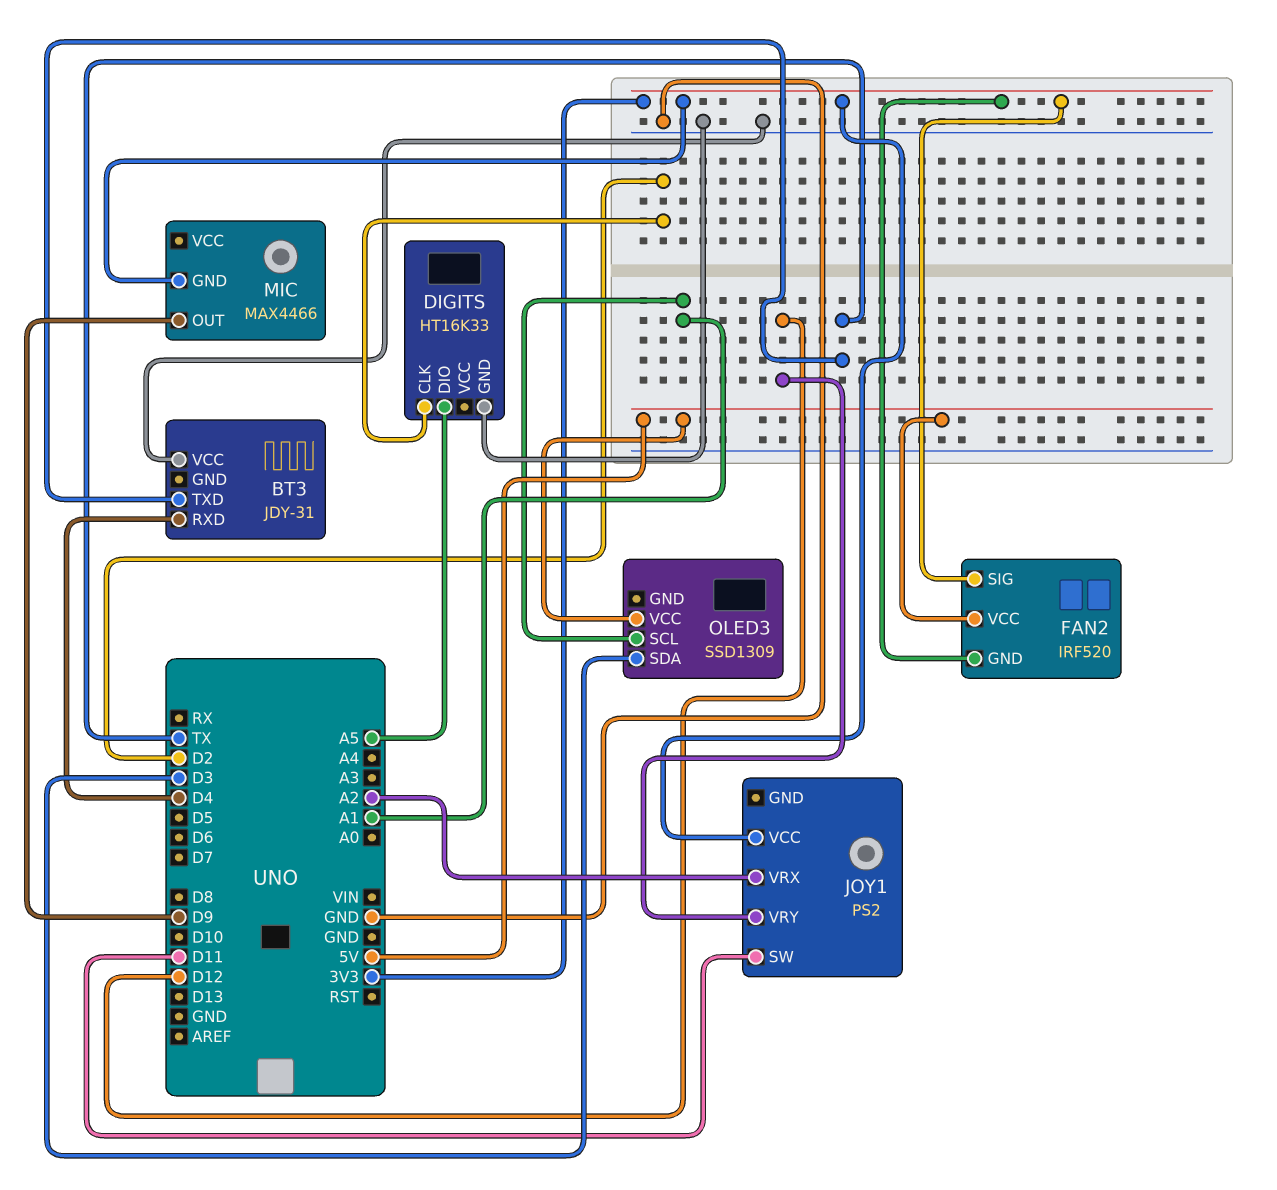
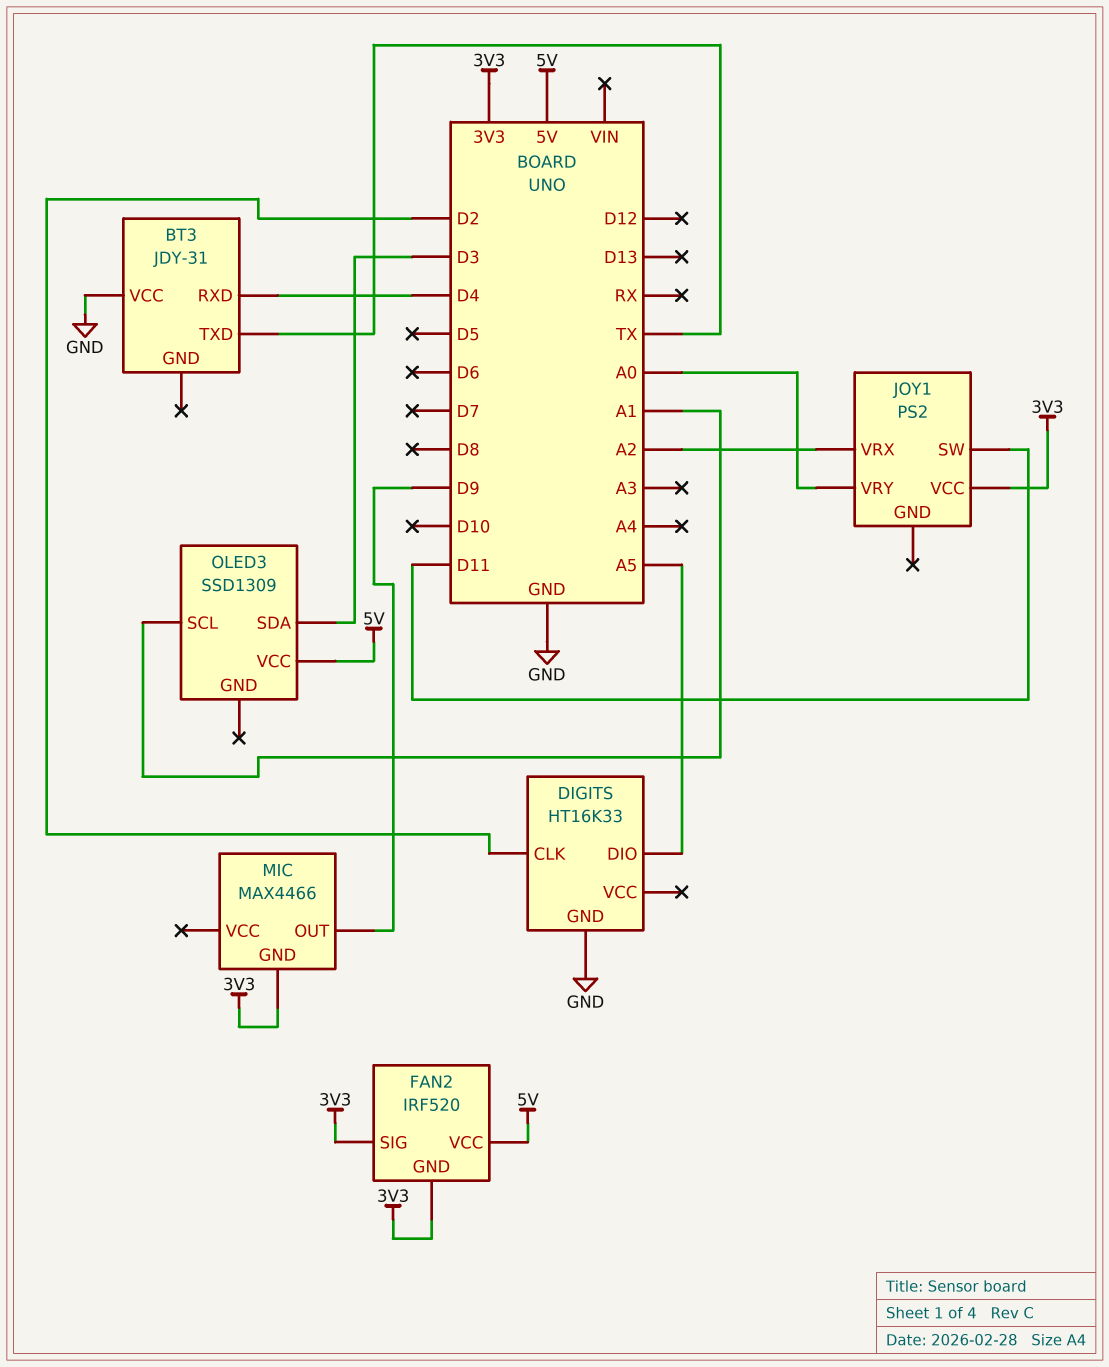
JOY1 pin VRY: D12 -> A0

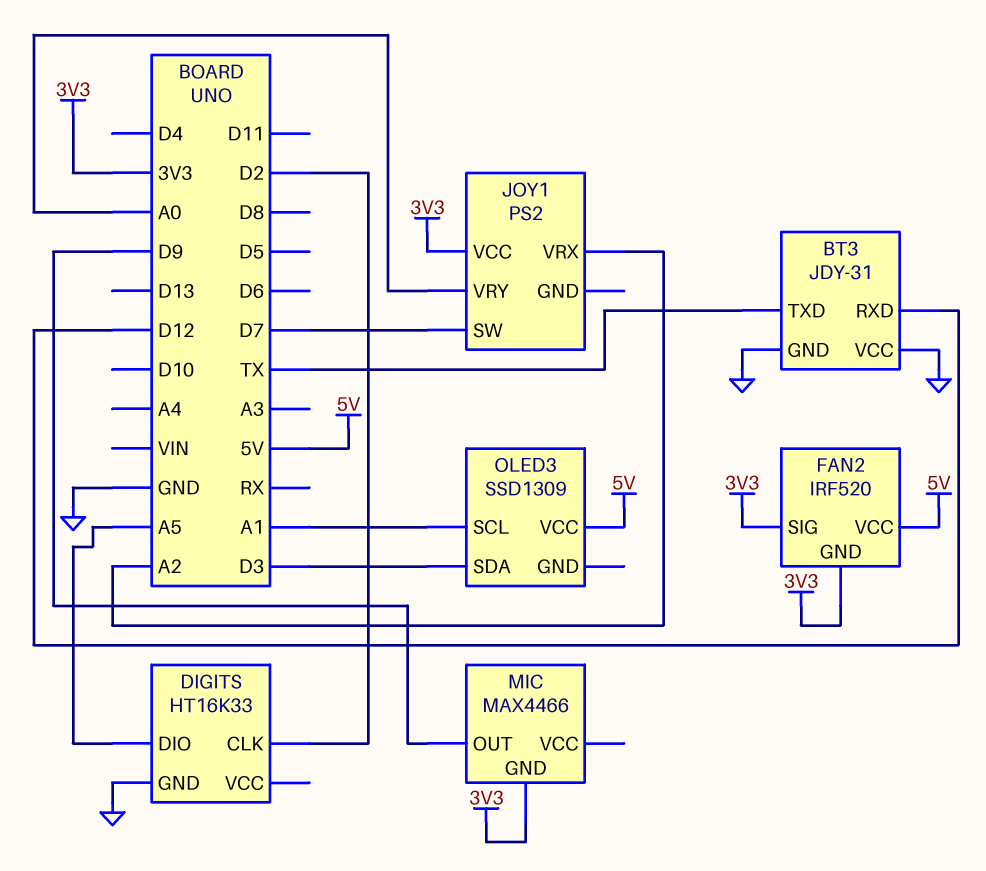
BT3 pin GND: none -> GND
BT3 pin RXD: D4 -> D12
JOY1 pin SW: D11 -> D7

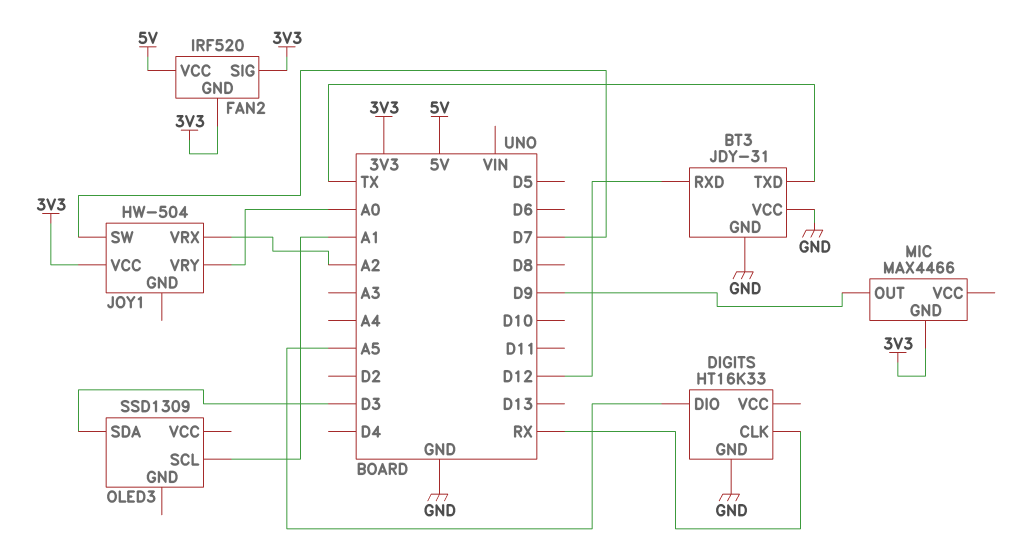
DIGITS pin CLK: D2 -> RX
JOY1: PS2 -> HW-504
OLED3 pin VCC: 5V -> none

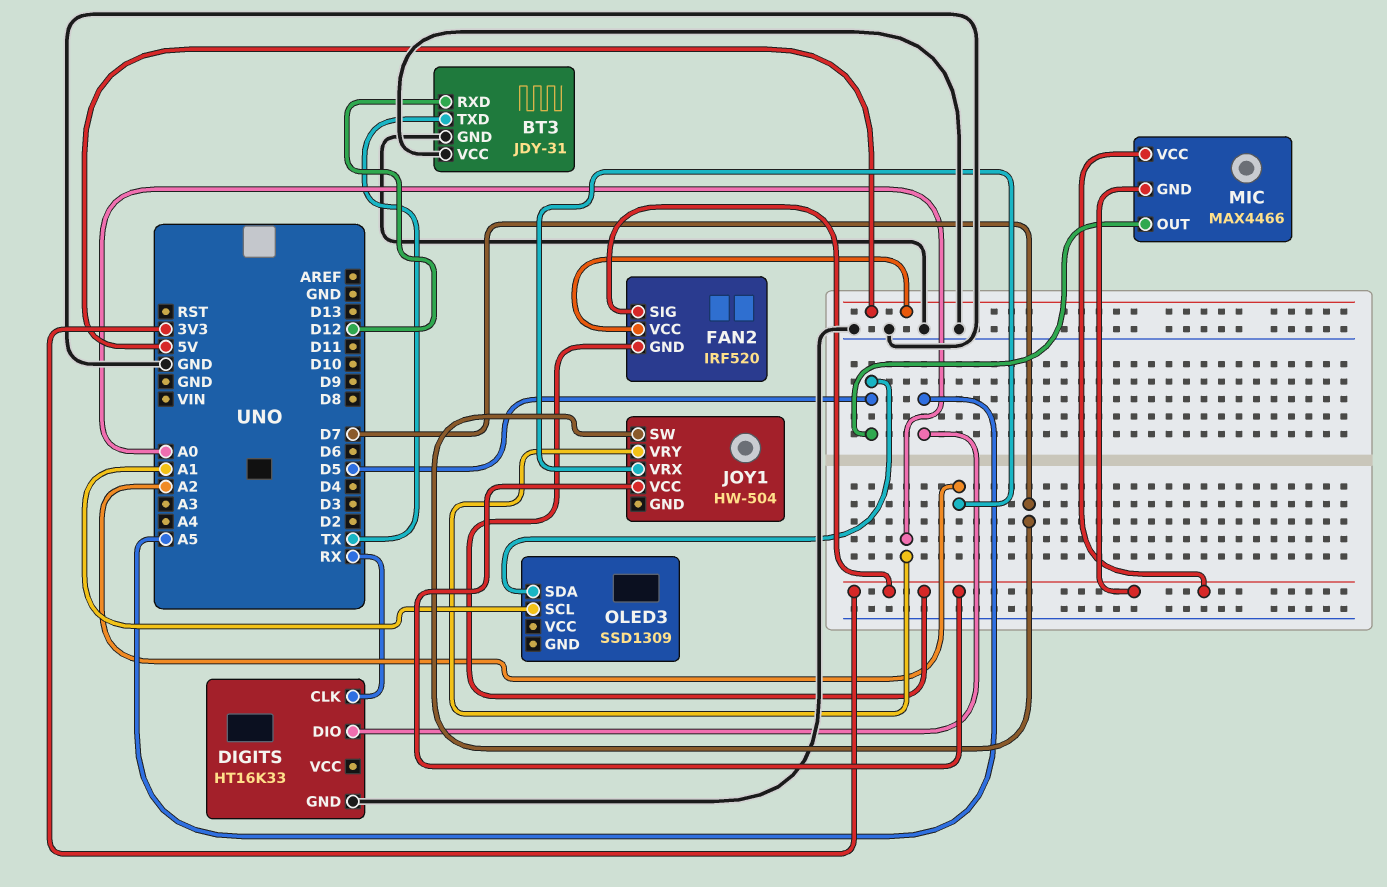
MIC pin OUT: D9 -> D5
MIC pin VCC: none -> 3V3
OLED3 pin SDA: D3 -> D5

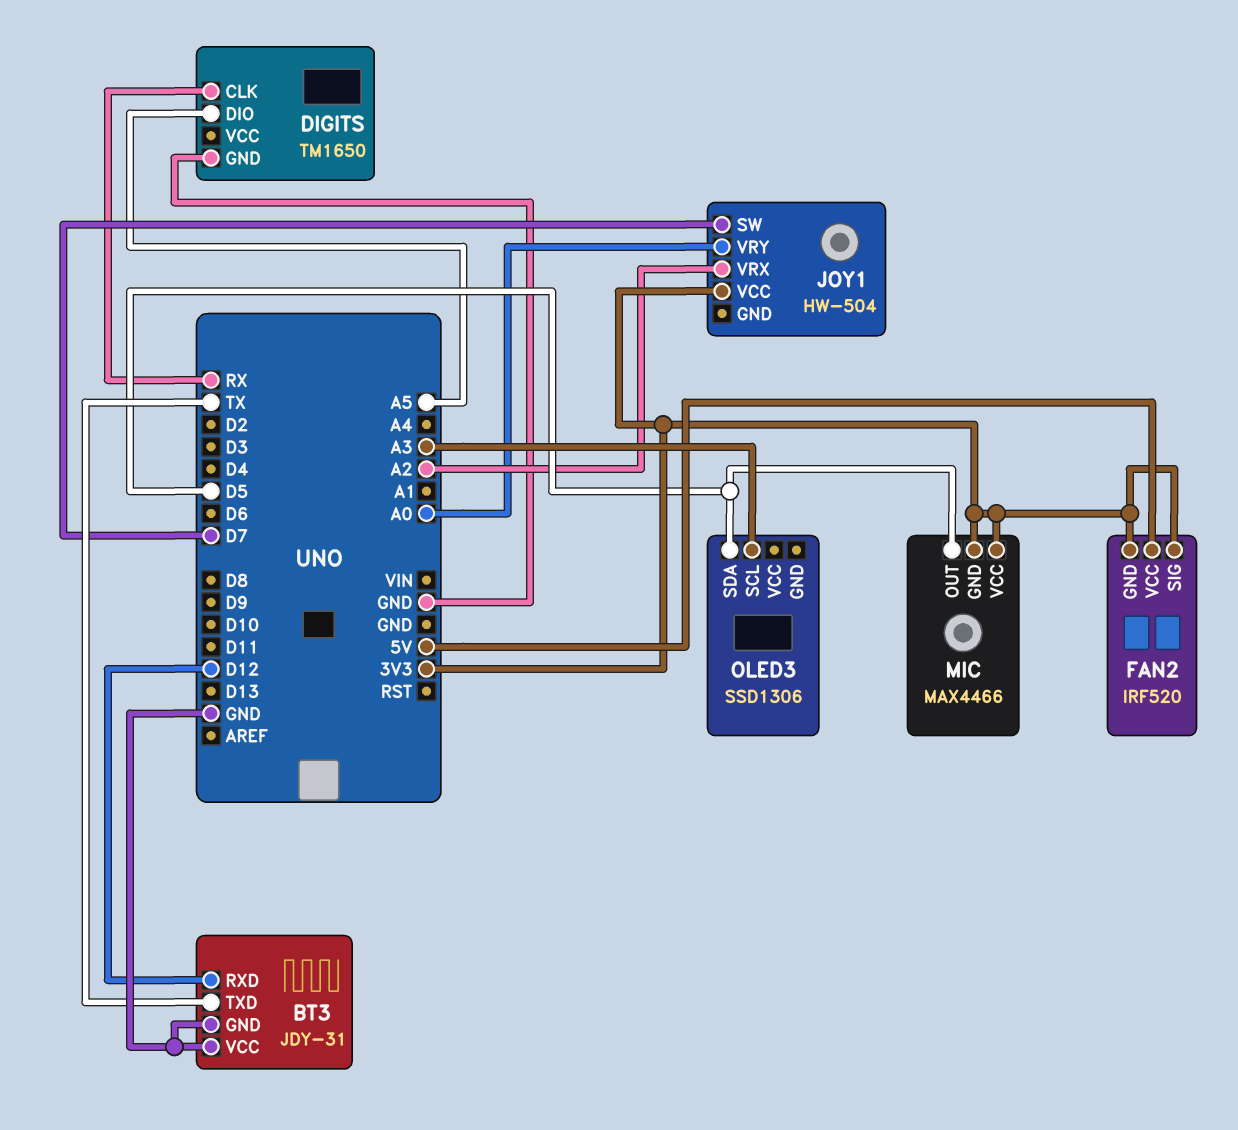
DIGITS: HT16K33 -> TM1650
OLED3: SSD1309 -> SSD1306
OLED3 pin SCL: A1 -> A3

